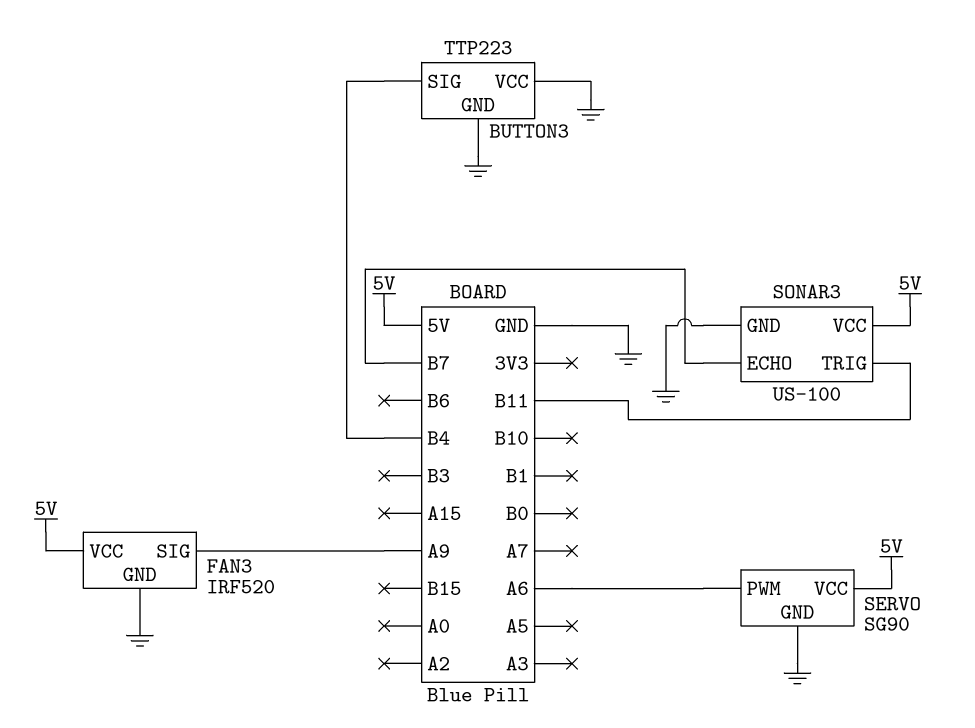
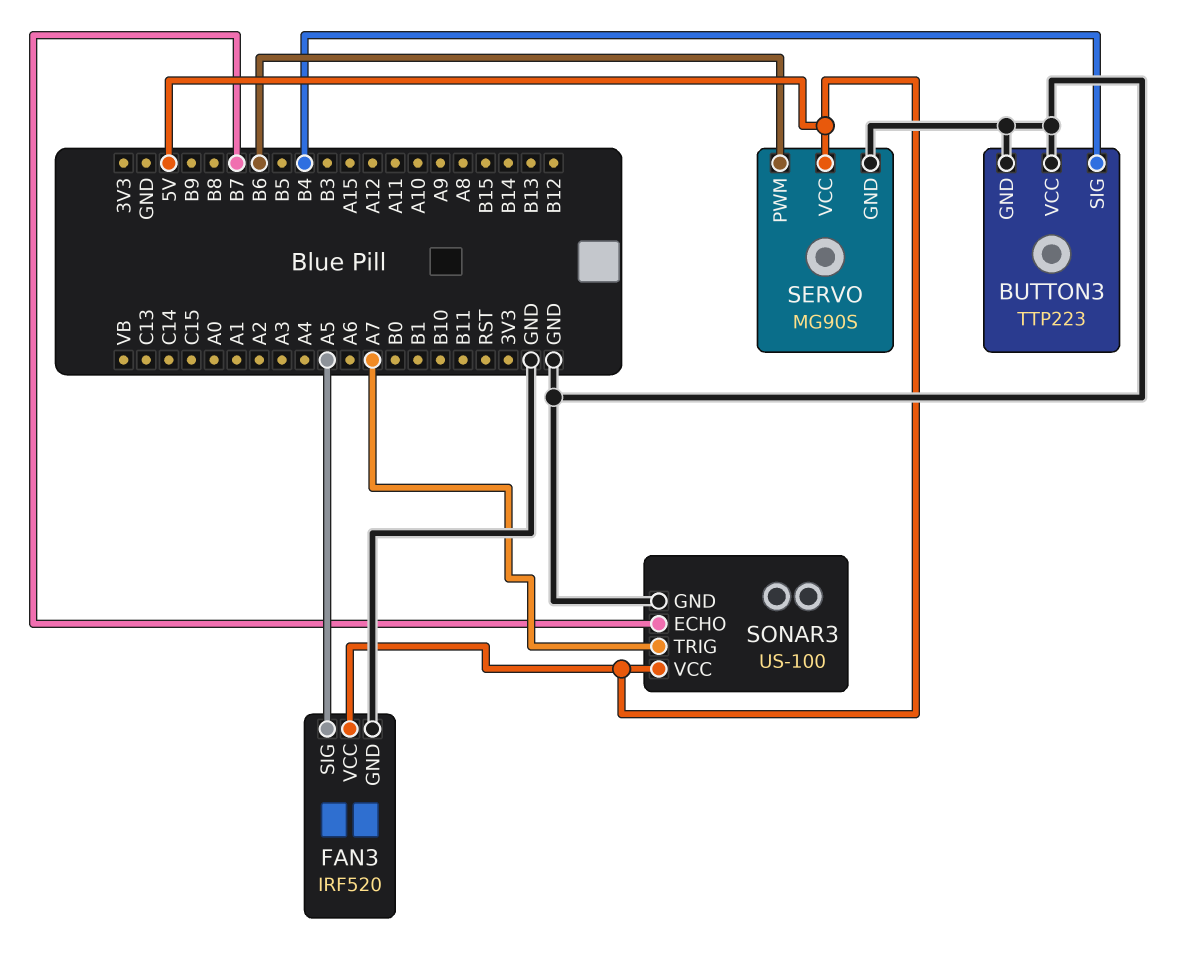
FAN3 pin SIG: A9 -> A5
SERVO: SG90 -> MG90S
SERVO pin PWM: A6 -> B6
SONAR3 pin TRIG: B11 -> A7

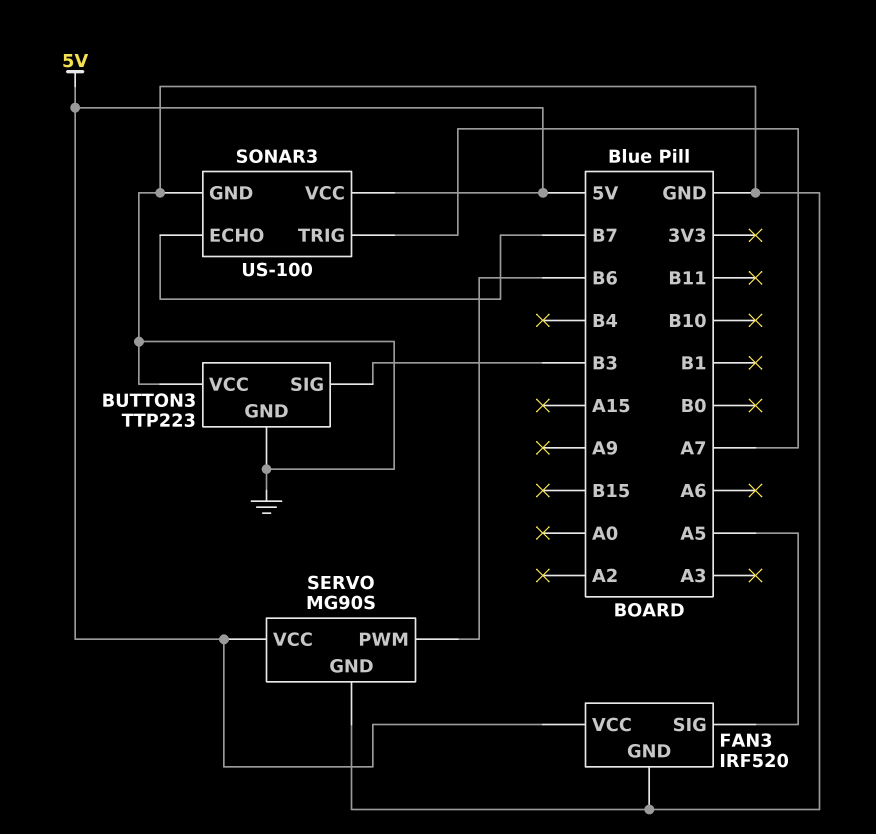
BUTTON3 pin SIG: B4 -> B3

